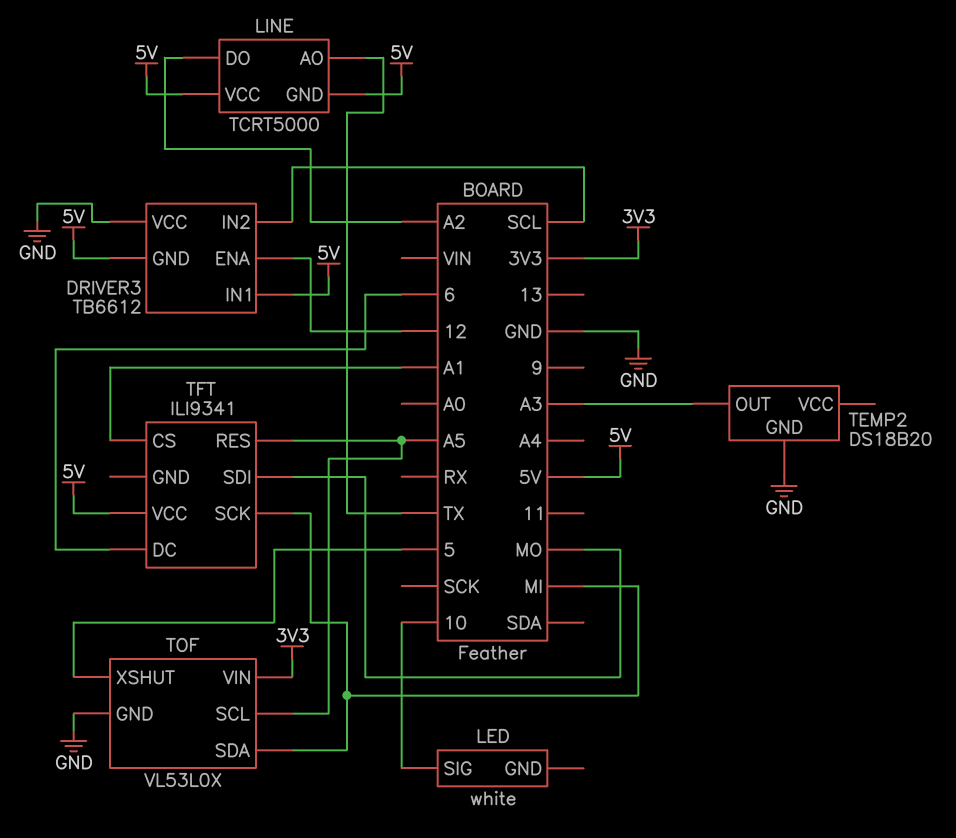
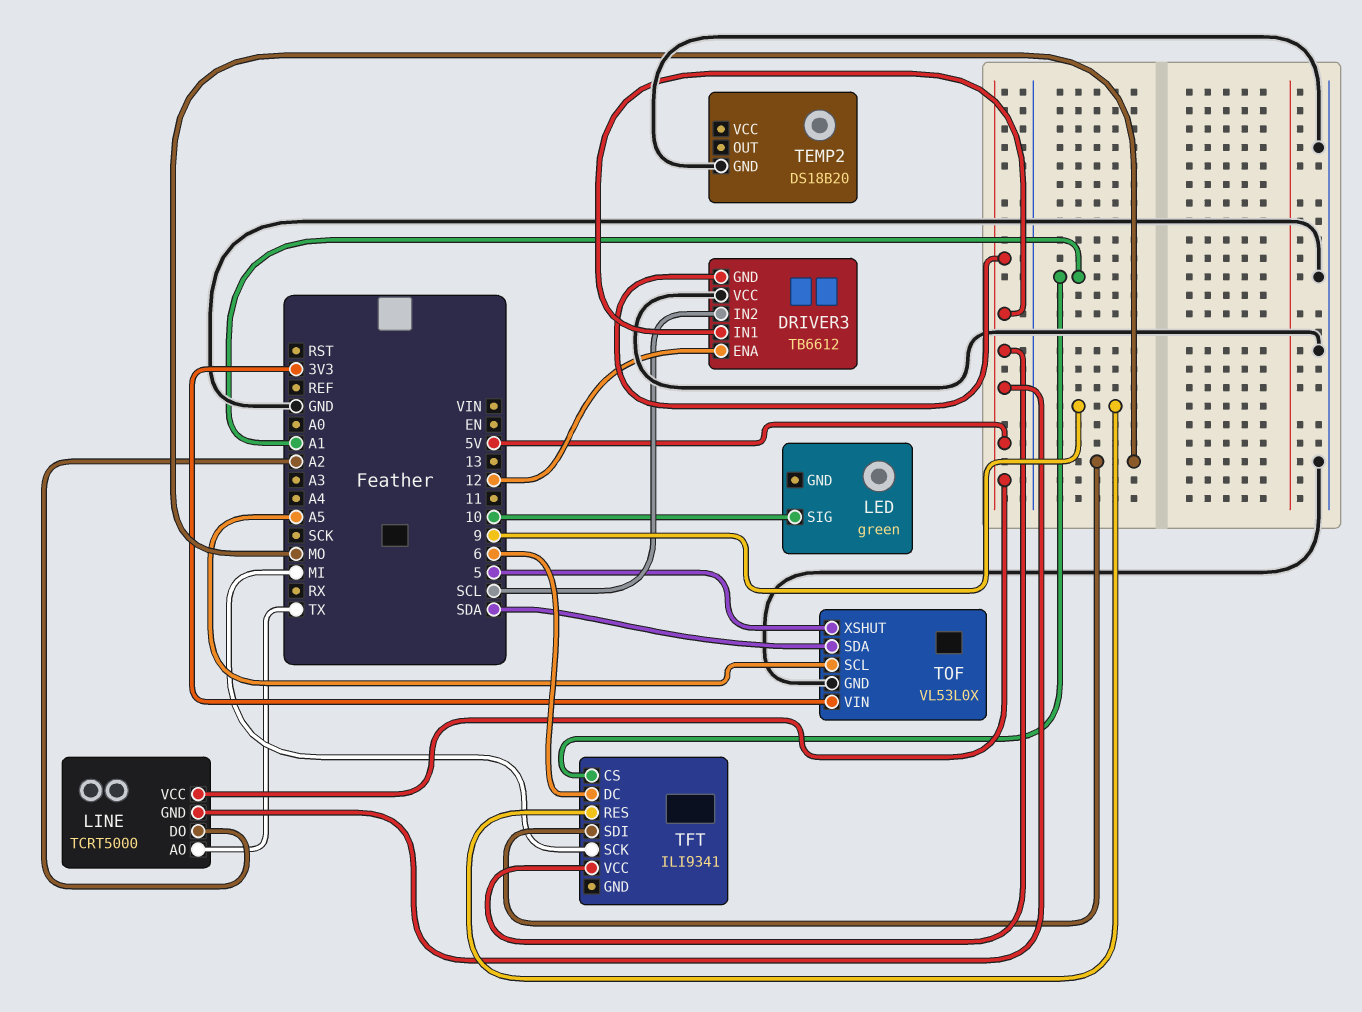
LED: white -> green
TEMP2 pin OUT: A3 -> none
TFT pin RES: A5 -> 9
TOF pin SDA: MI -> SDA

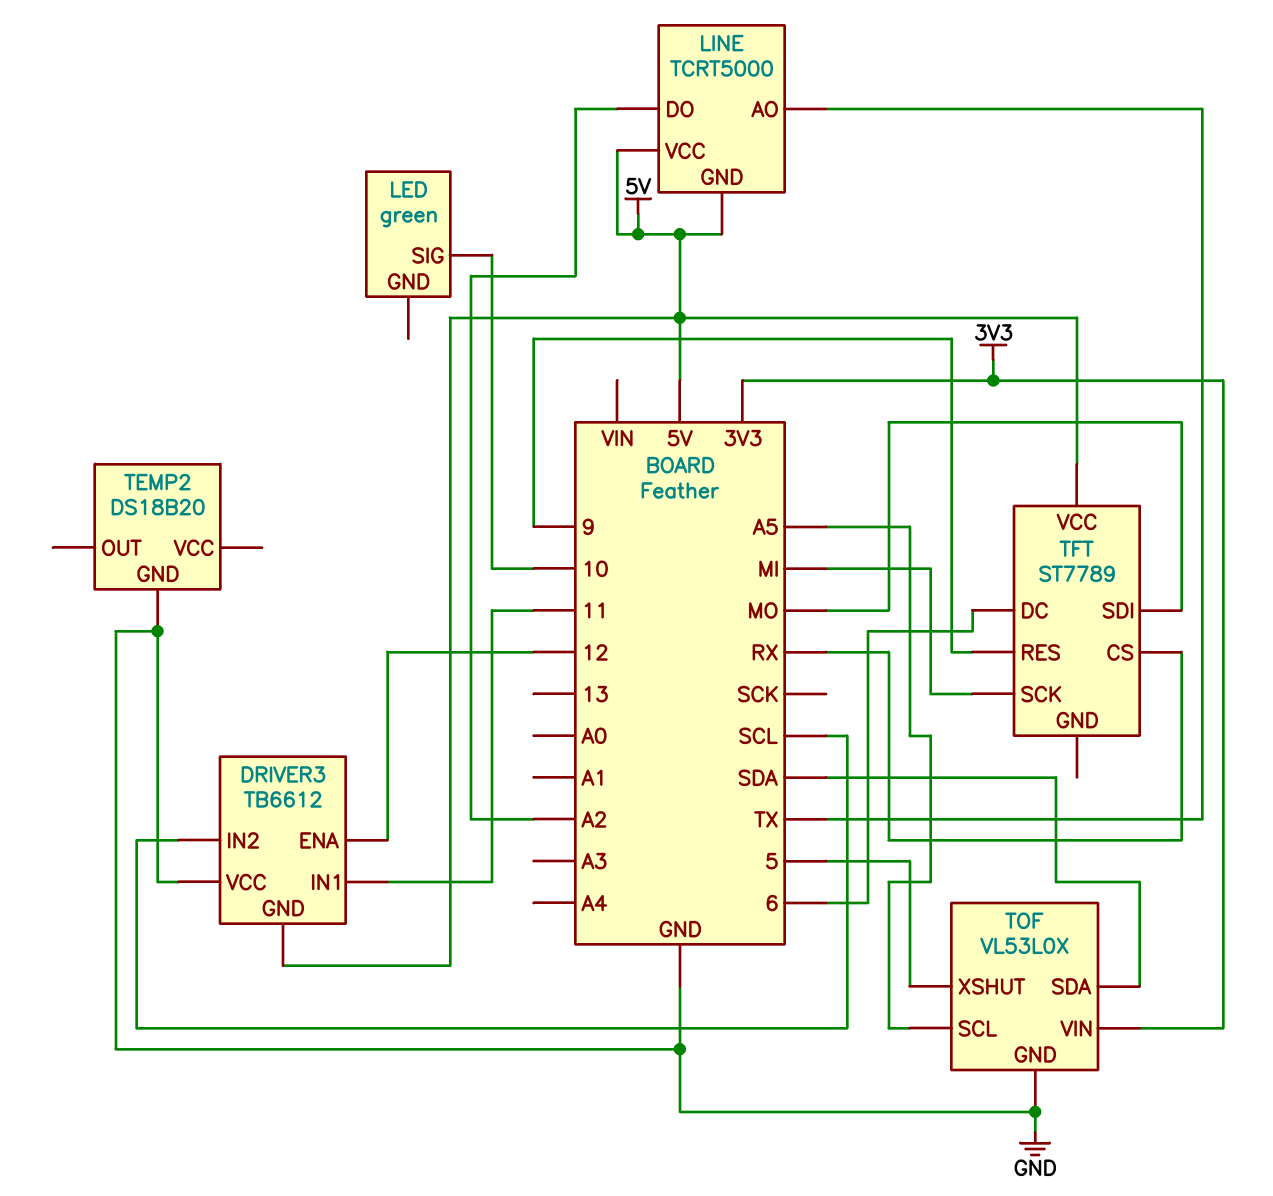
DRIVER3 pin IN1: 5V -> 11
TFT: ILI9341 -> ST7789
TFT pin CS: A1 -> RX

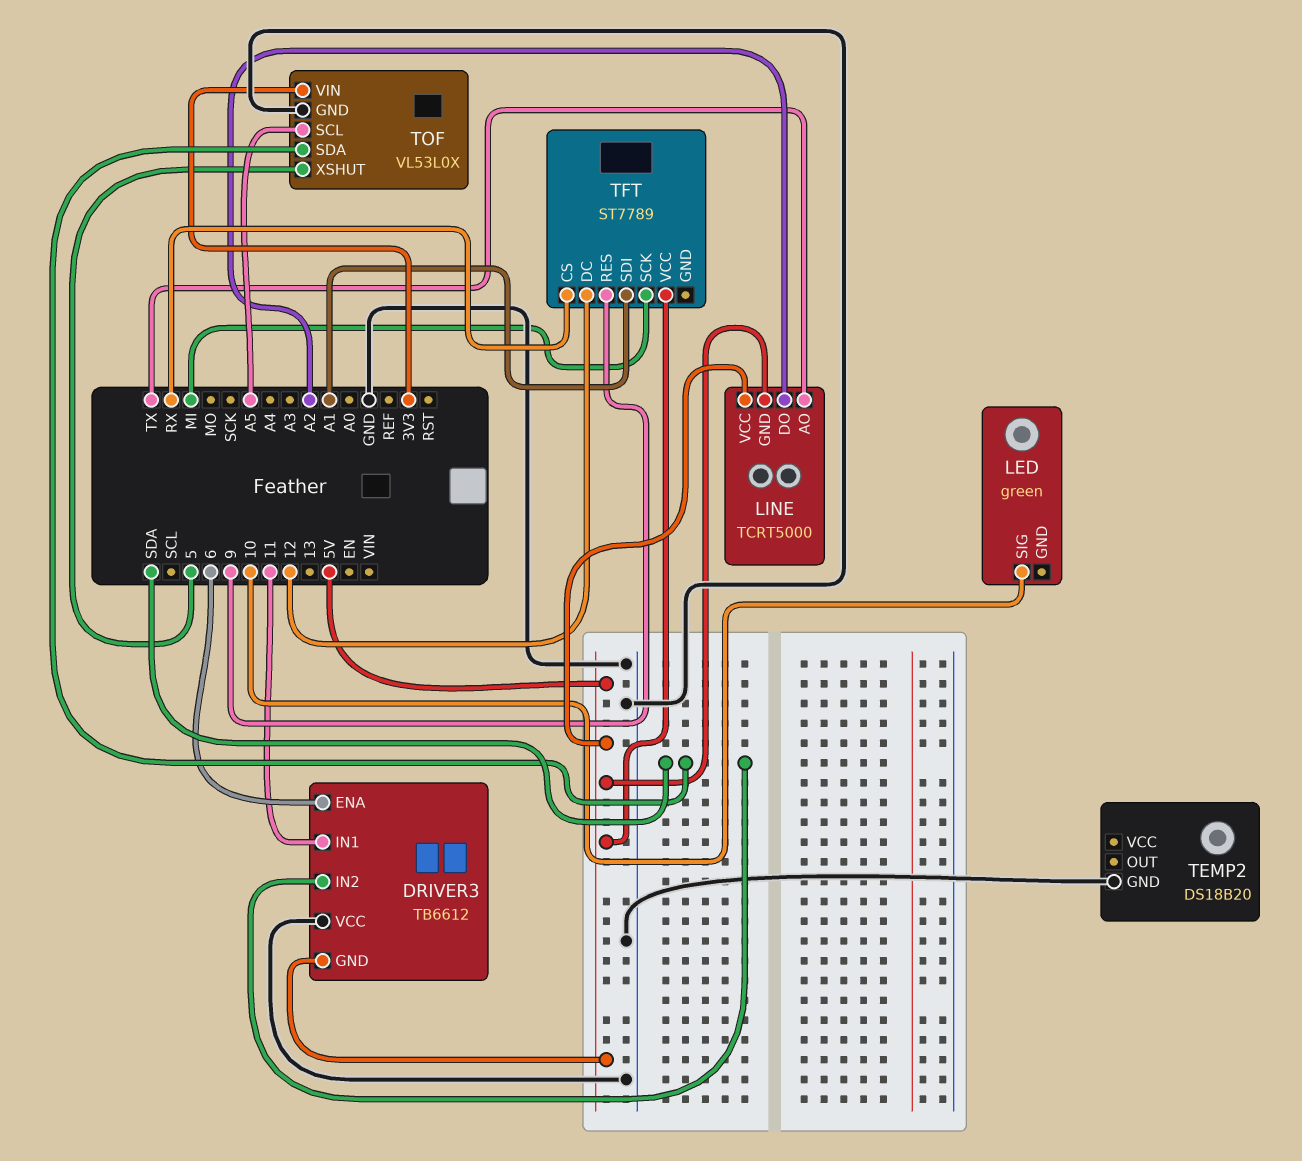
DRIVER3 pin ENA: 12 -> 6
DRIVER3 pin IN2: SCL -> SDA
TFT pin DC: 6 -> 12
TFT pin SDI: MO -> A1

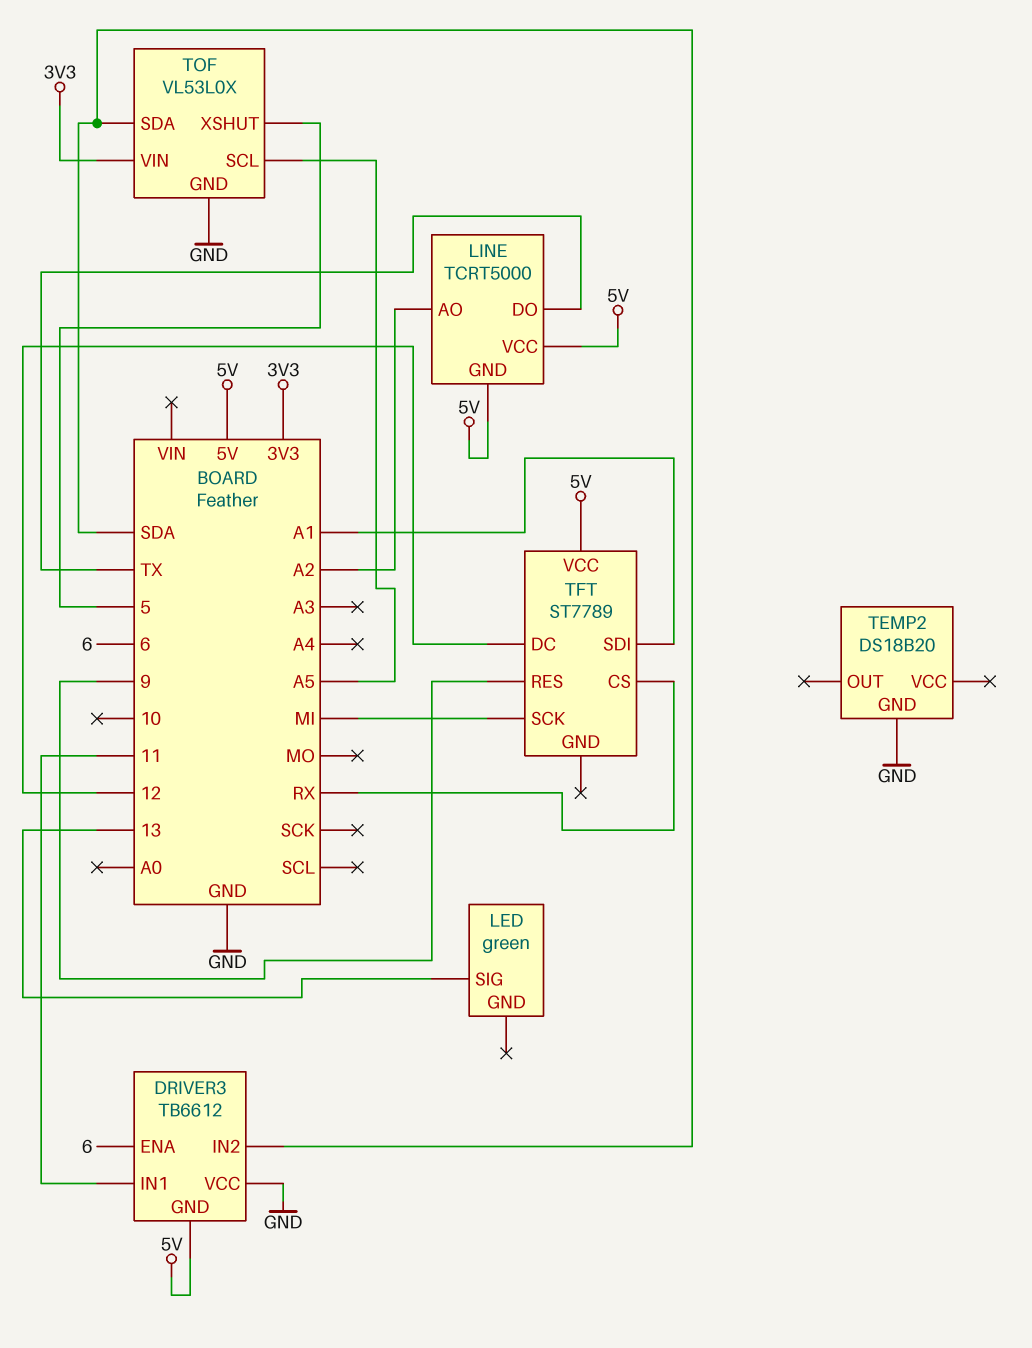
LED pin SIG: 10 -> 13
LINE pin AO: TX -> A2
LINE pin DO: A2 -> TX

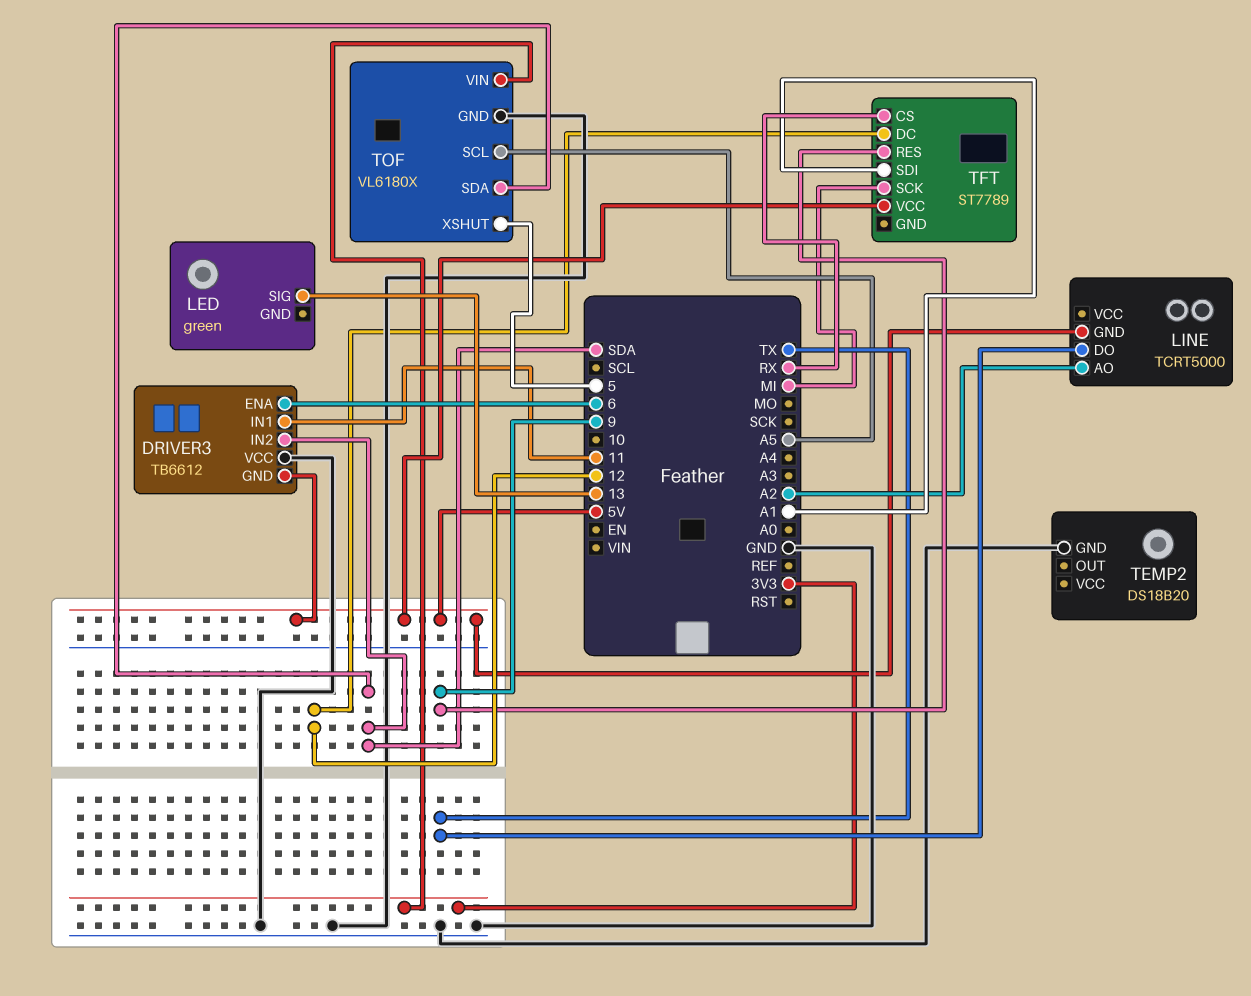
LINE pin VCC: 5V -> none
TOF: VL53L0X -> VL6180X

